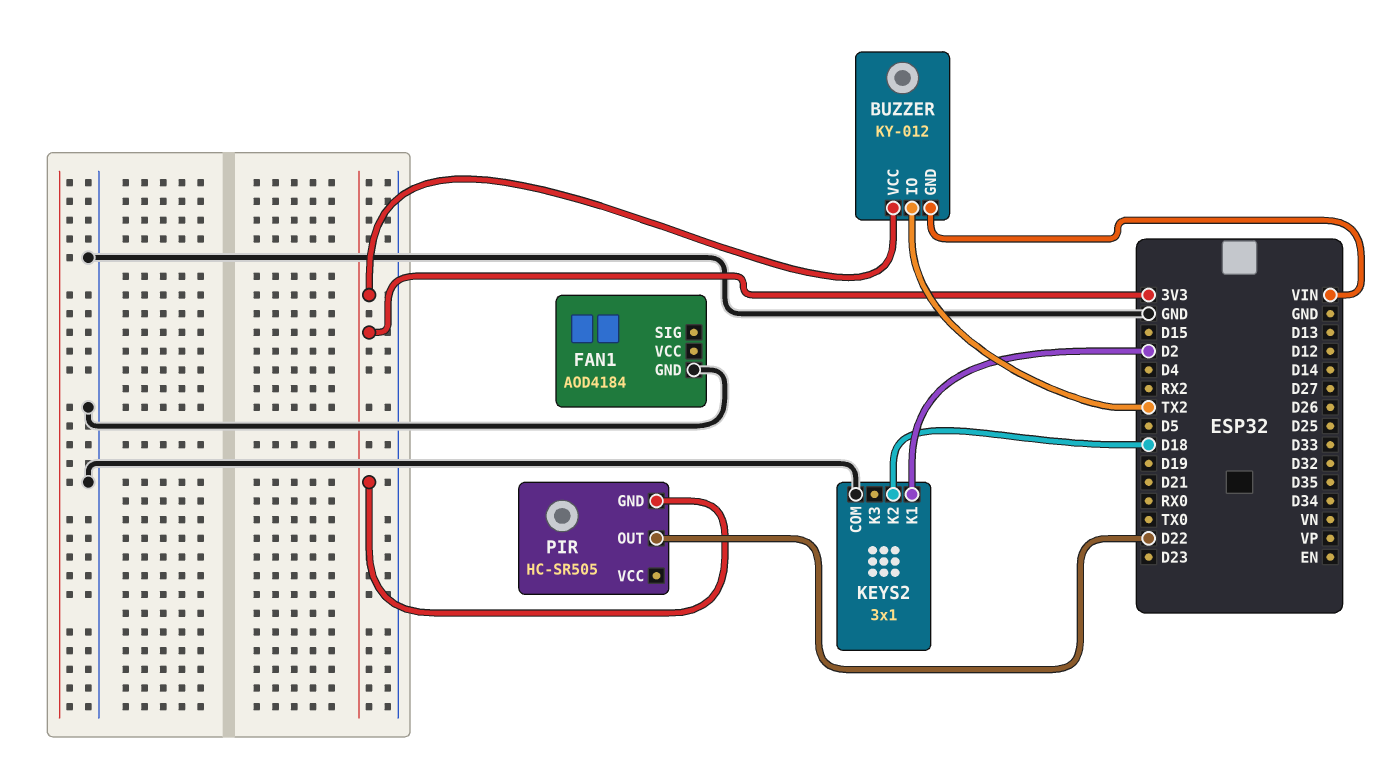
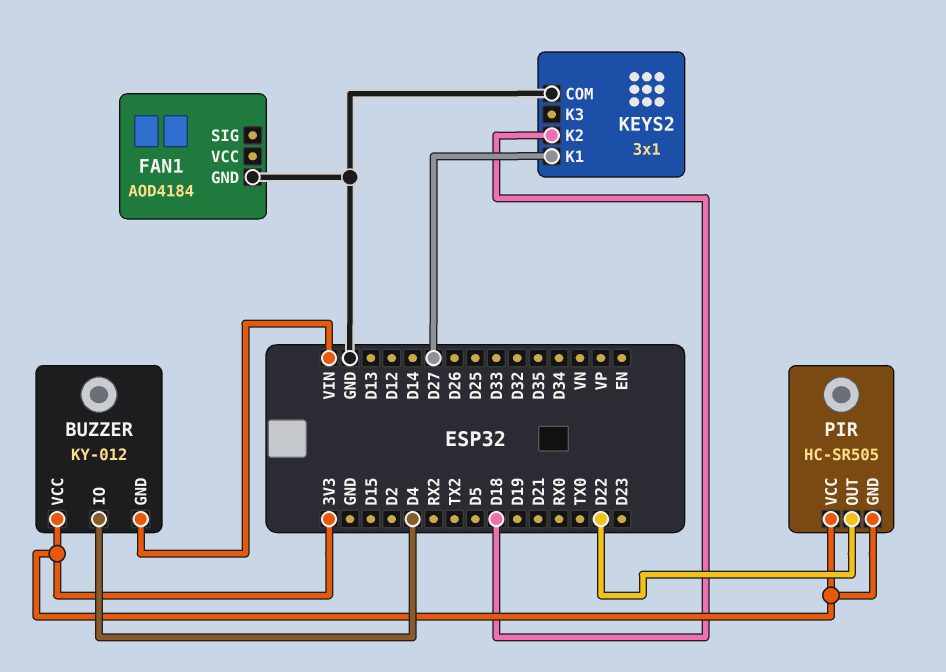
BUZZER pin IO: TX2 -> D4
KEYS2 pin K1: D2 -> D27
PIR pin VCC: none -> 3V3

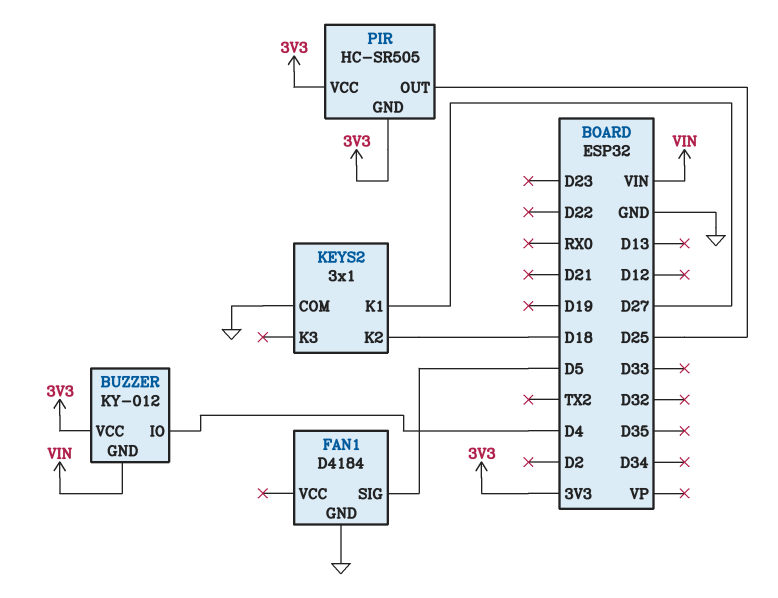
FAN1: AOD4184 -> D4184
FAN1 pin SIG: none -> D5
PIR pin OUT: D22 -> D25

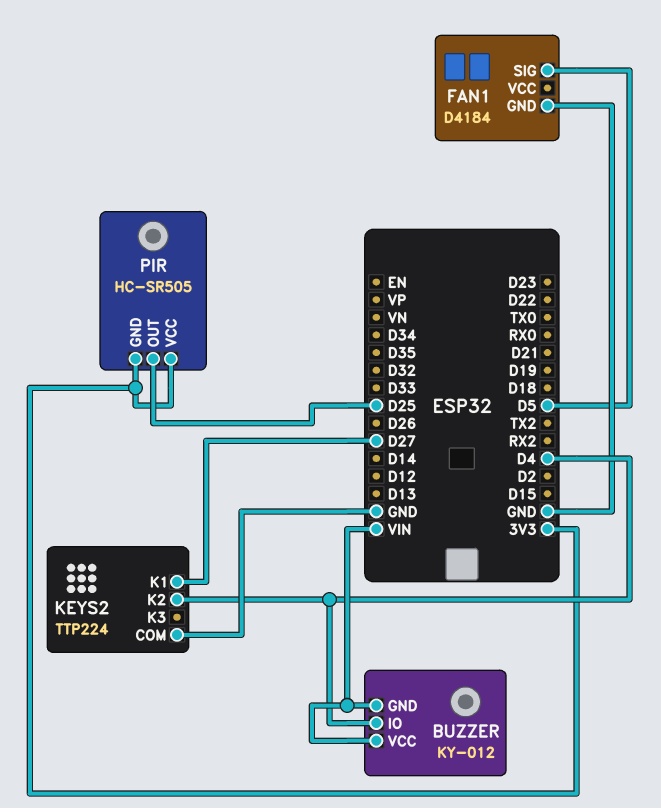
BUZZER pin VCC: 3V3 -> VIN
KEYS2: 3x1 -> TTP224
KEYS2 pin K2: D18 -> D4

